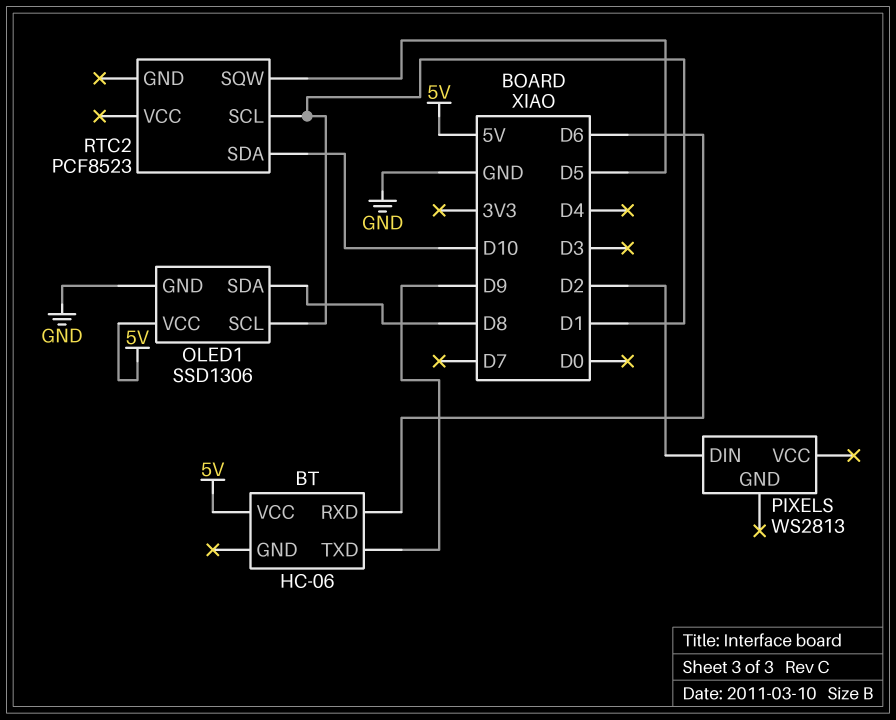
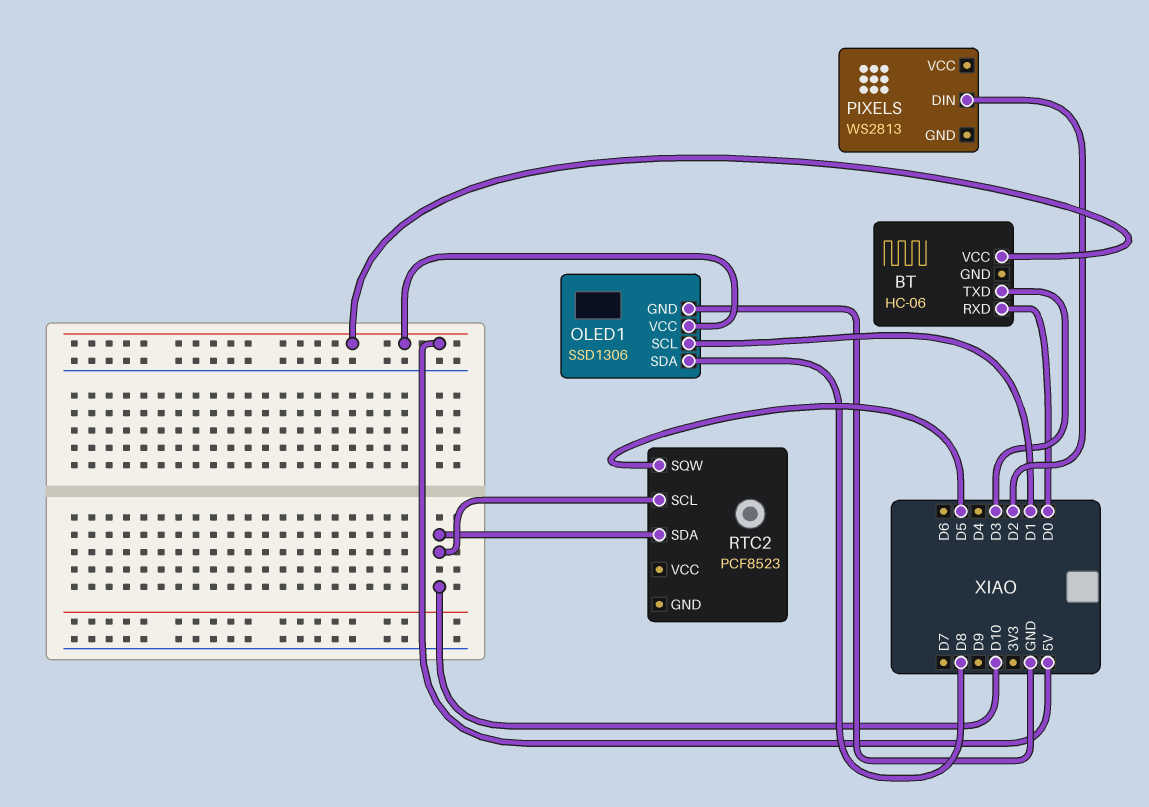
BT pin RXD: D6 -> D0
BT pin TXD: D9 -> D3
RTC2 pin SCL: D1 -> D10

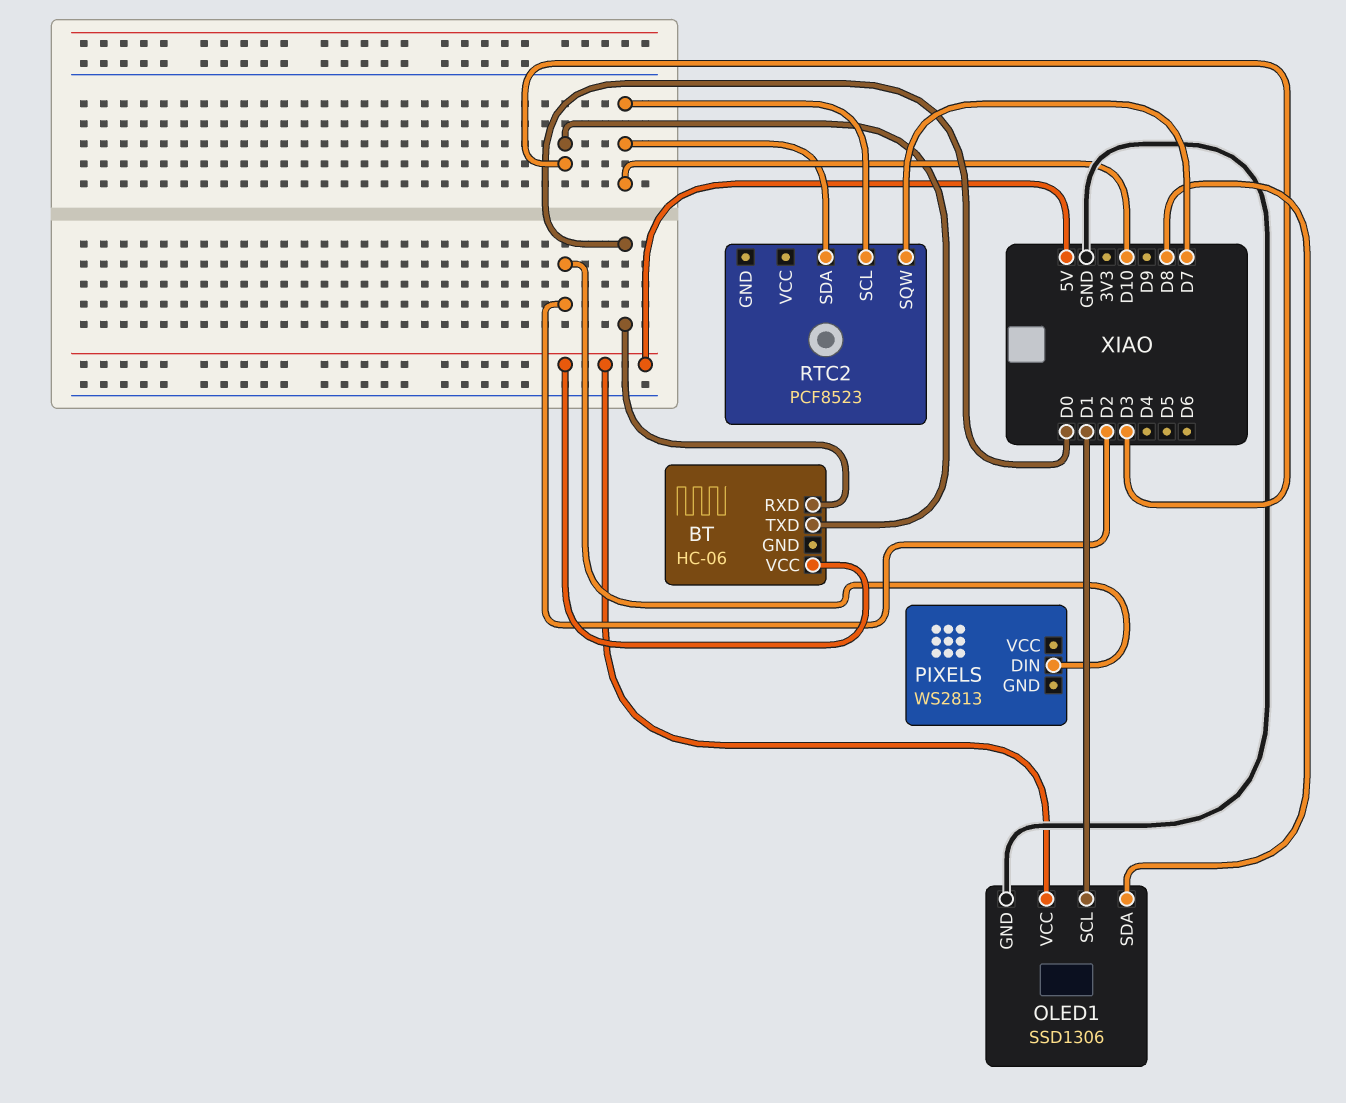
RTC2 pin SQW: D5 -> D7

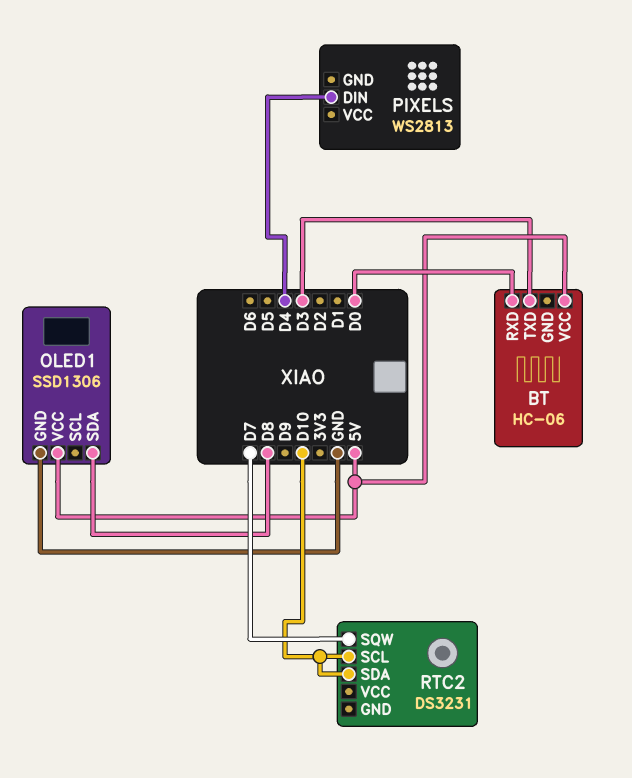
OLED1 pin SCL: D1 -> none
PIXELS pin DIN: D2 -> D4
RTC2: PCF8523 -> DS3231

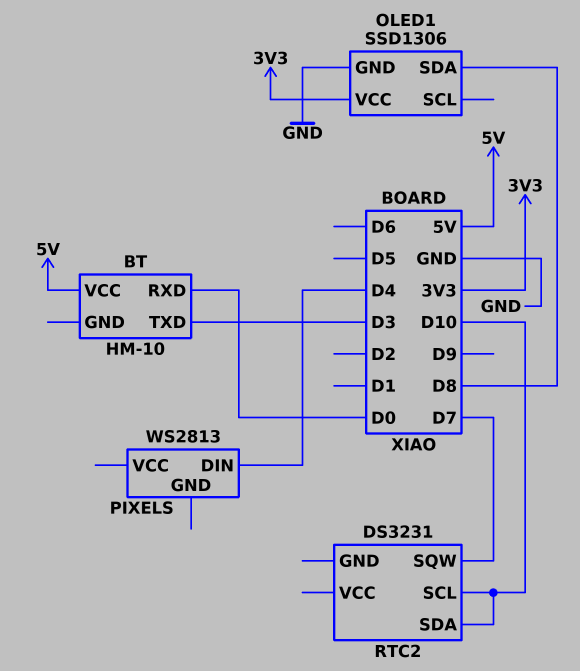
BT: HC-06 -> HM-10
OLED1 pin VCC: 5V -> 3V3

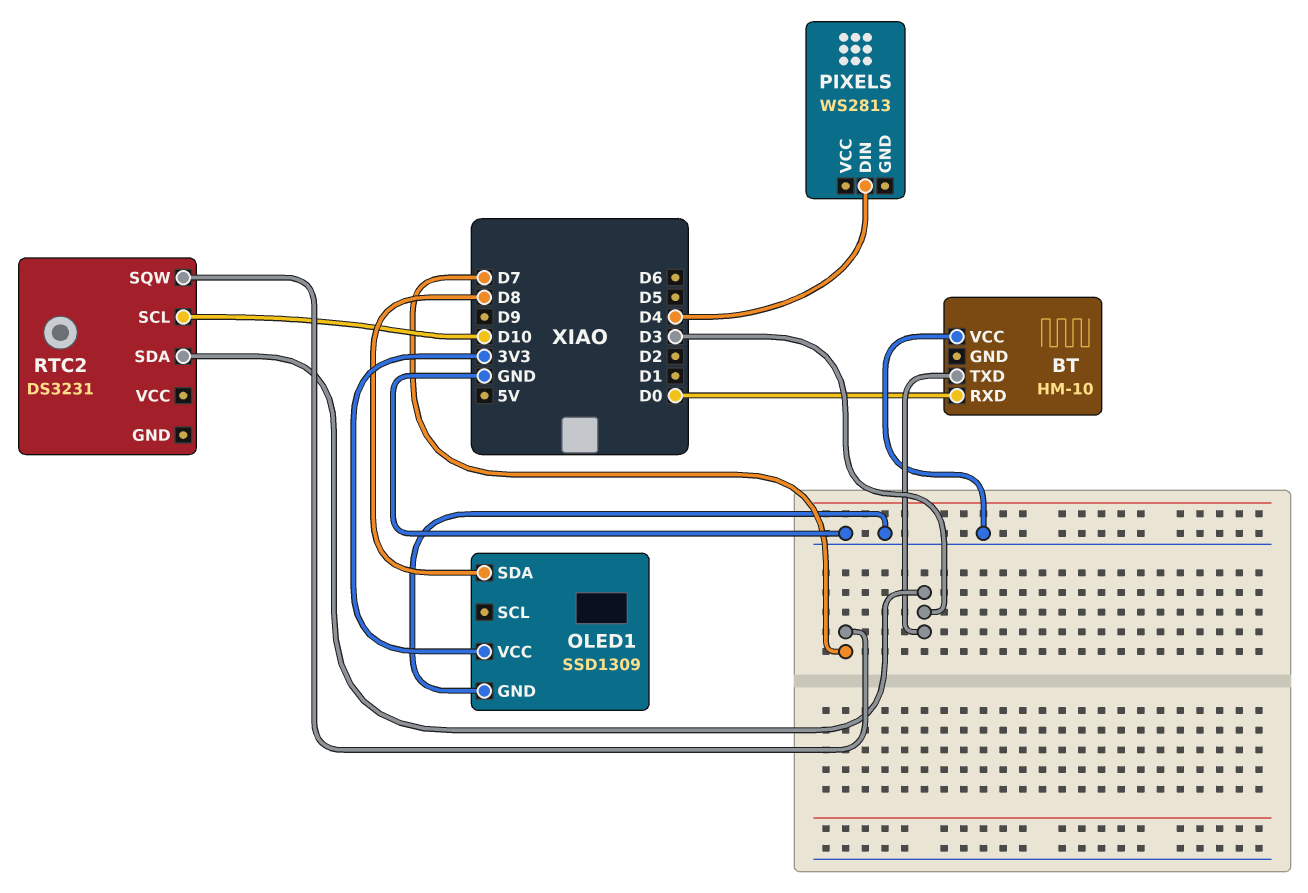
BT pin VCC: 5V -> GND
OLED1: SSD1306 -> SSD1309
RTC2 pin SDA: D10 -> D3

